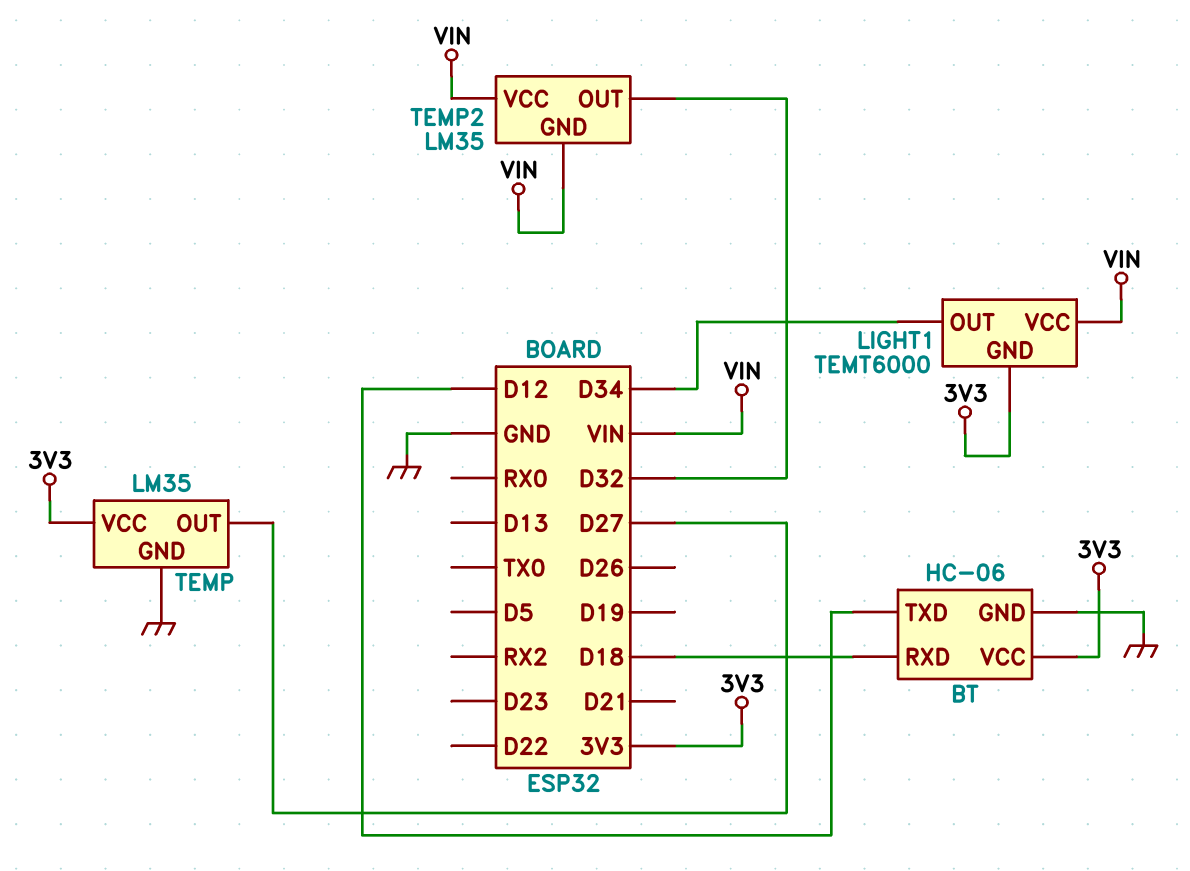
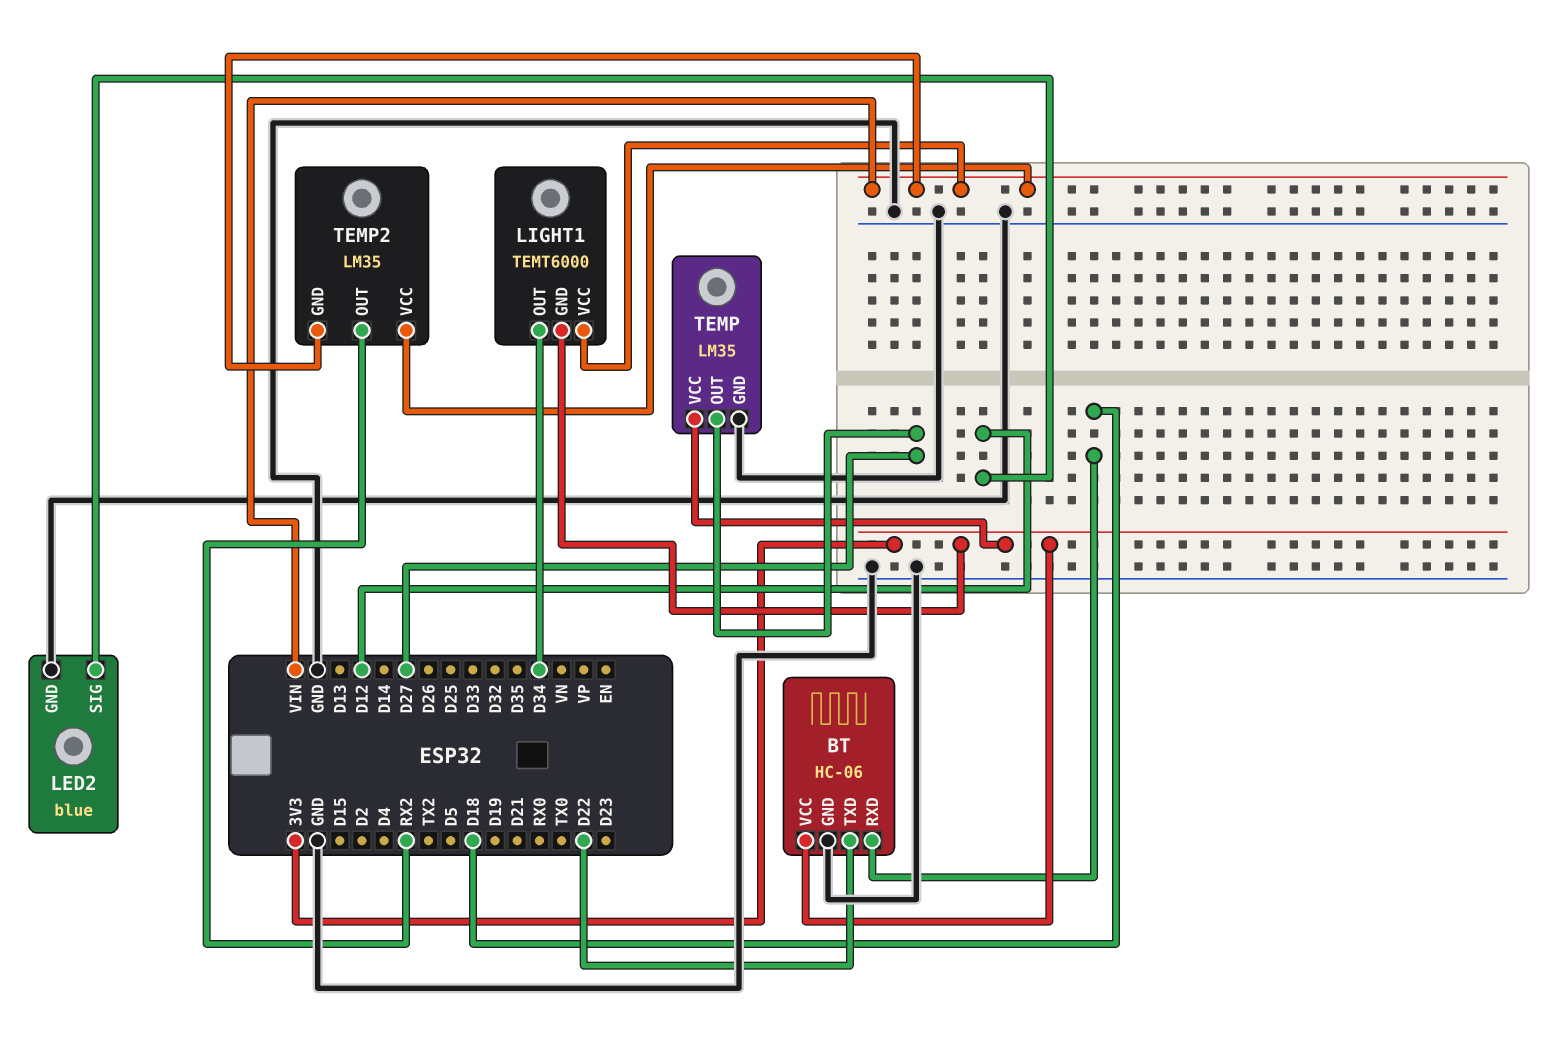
BT pin TXD: D12 -> D22
LED2: none -> blue
LED2 pin GND: none -> GND
LED2 pin SIG: none -> D12
TEMP2 pin OUT: D32 -> RX2

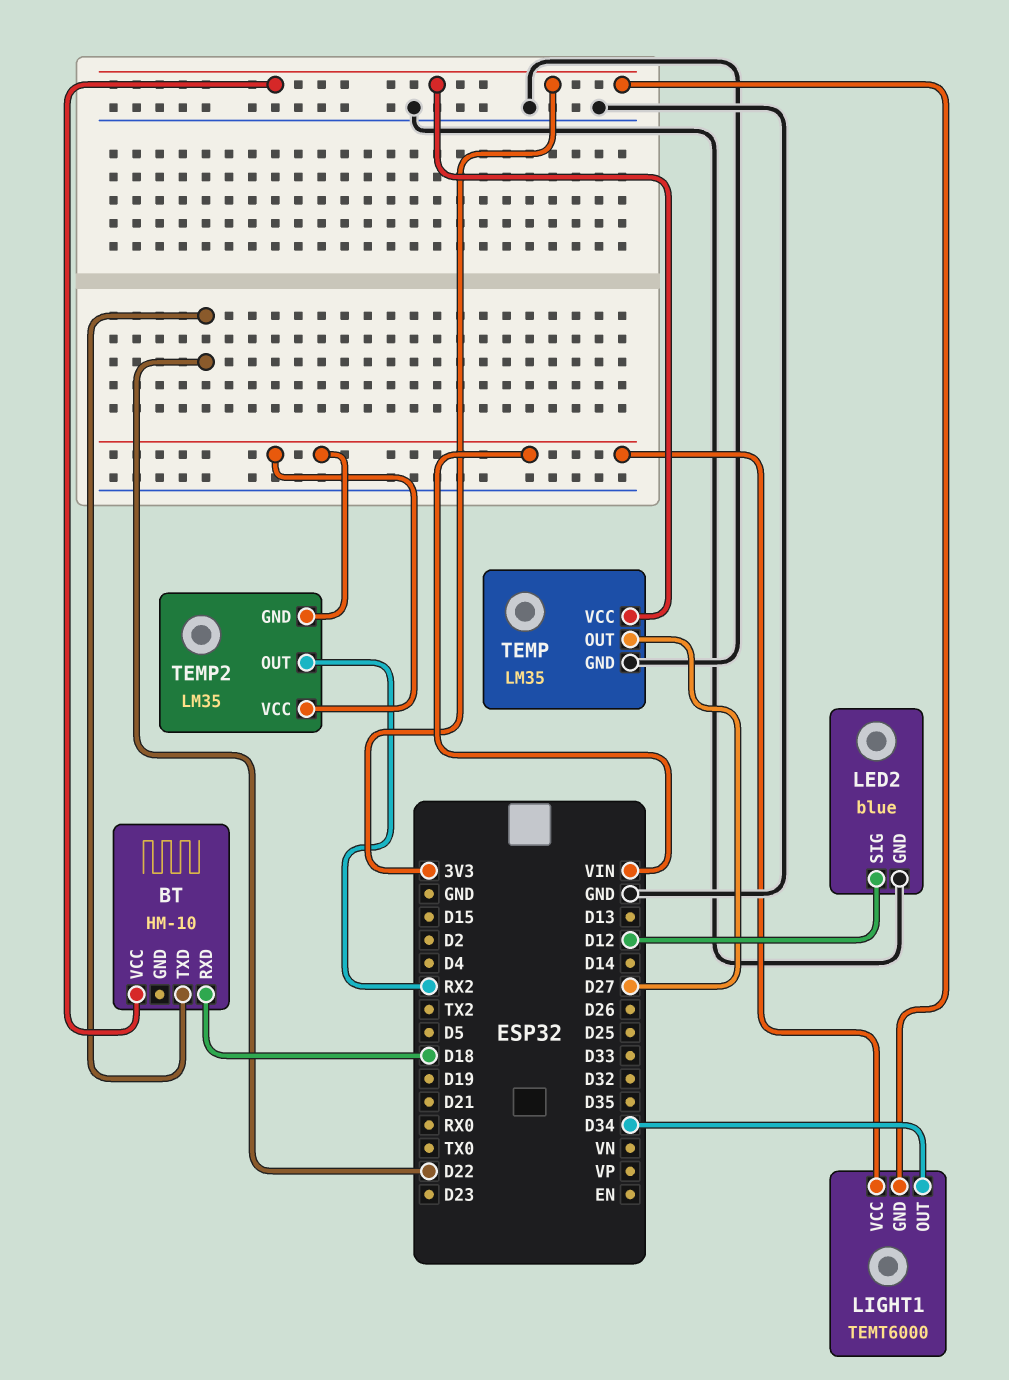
BT: HC-06 -> HM-10
BT pin GND: GND -> none

